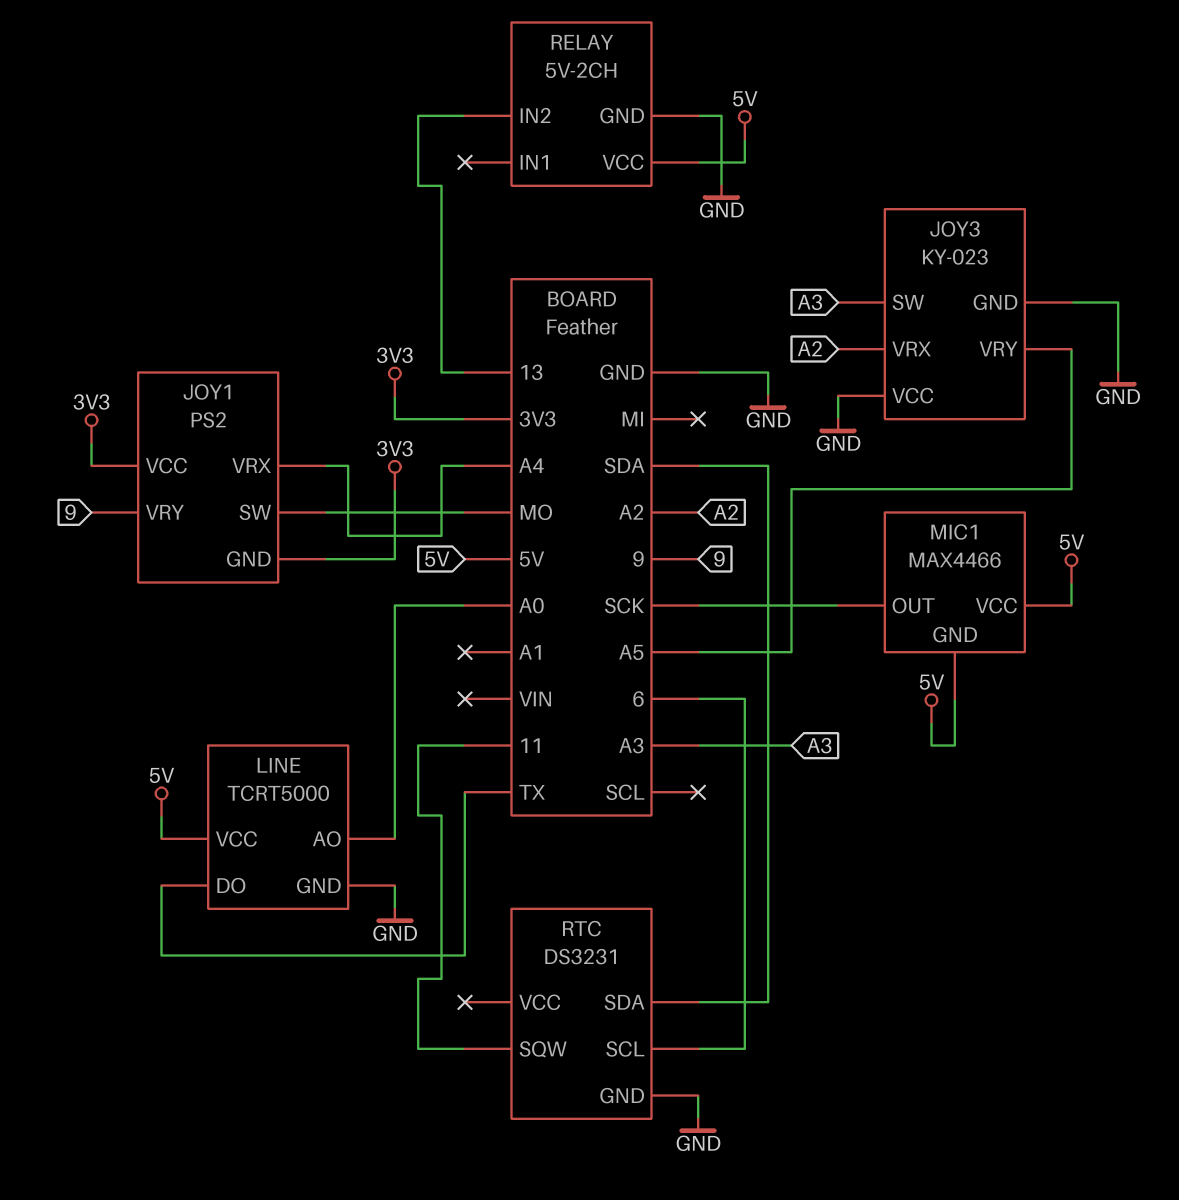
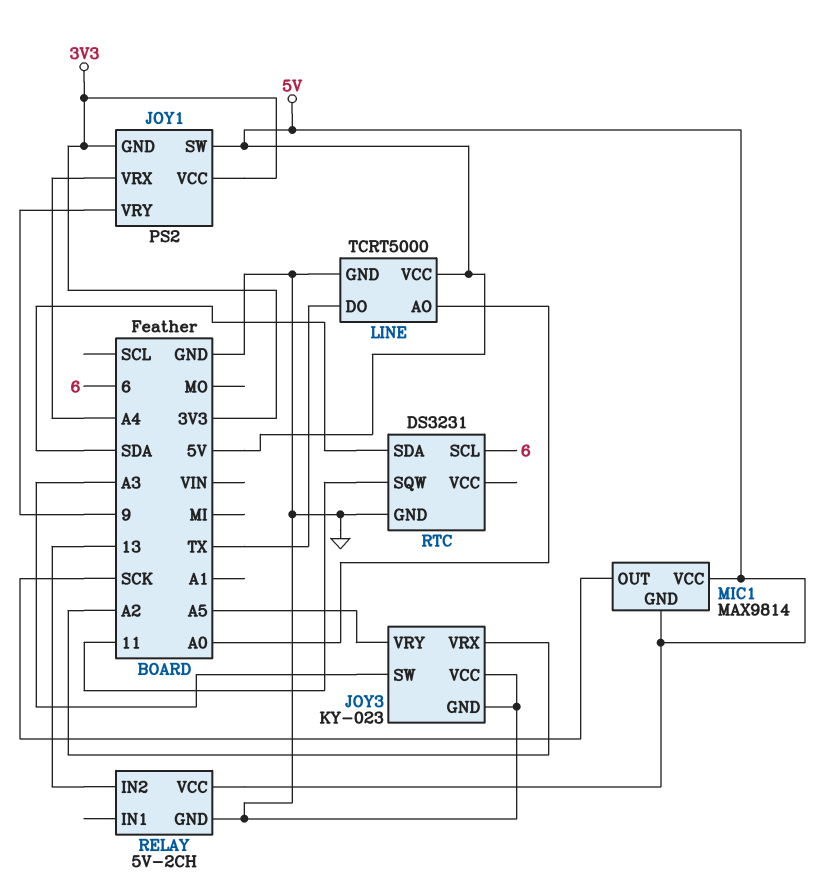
JOY1 pin SW: MO -> 5V
MIC1: MAX4466 -> MAX9814

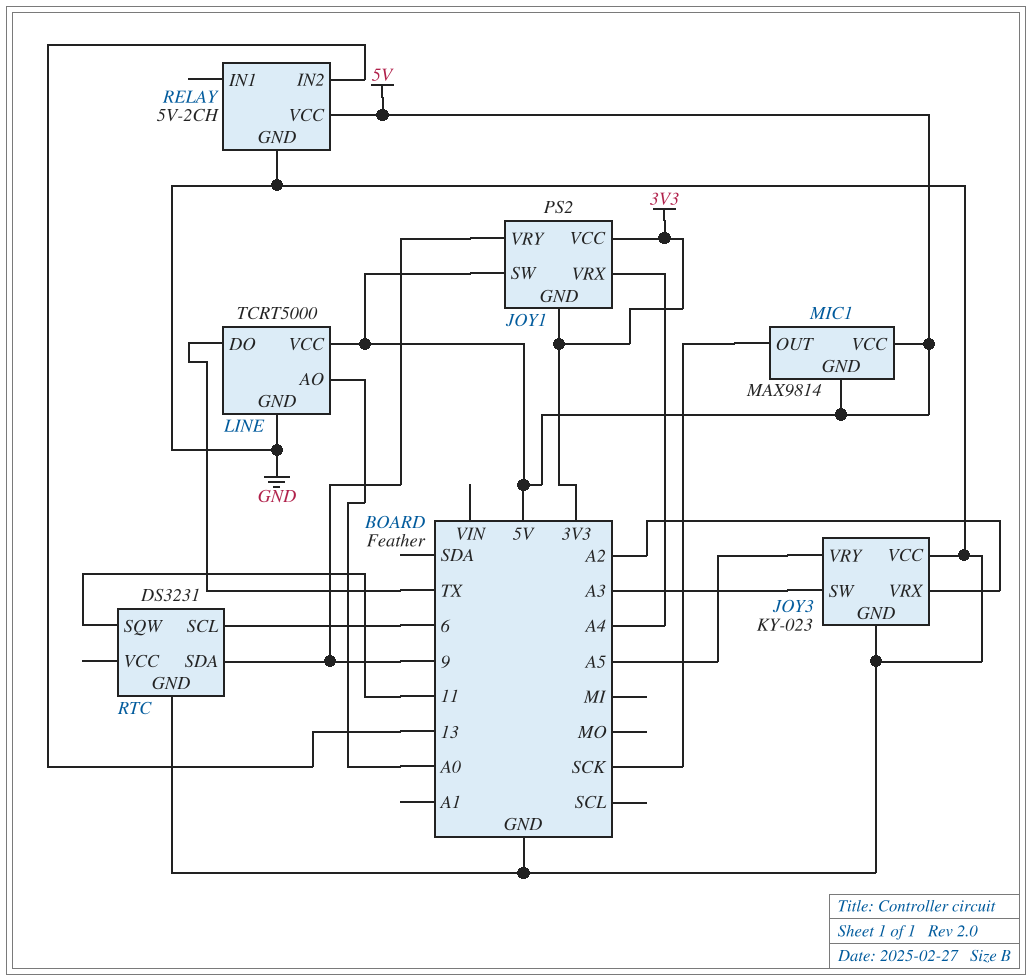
RTC pin SDA: SDA -> 9

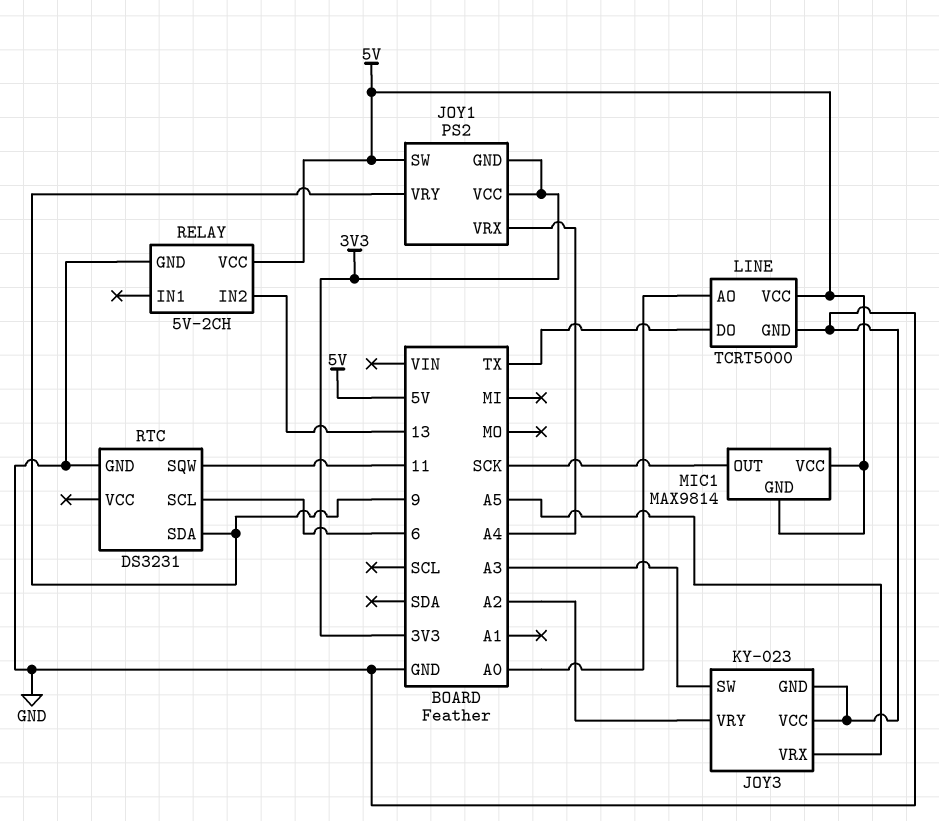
JOY3 pin VRX: A2 -> A5
JOY3 pin VRY: A5 -> A2

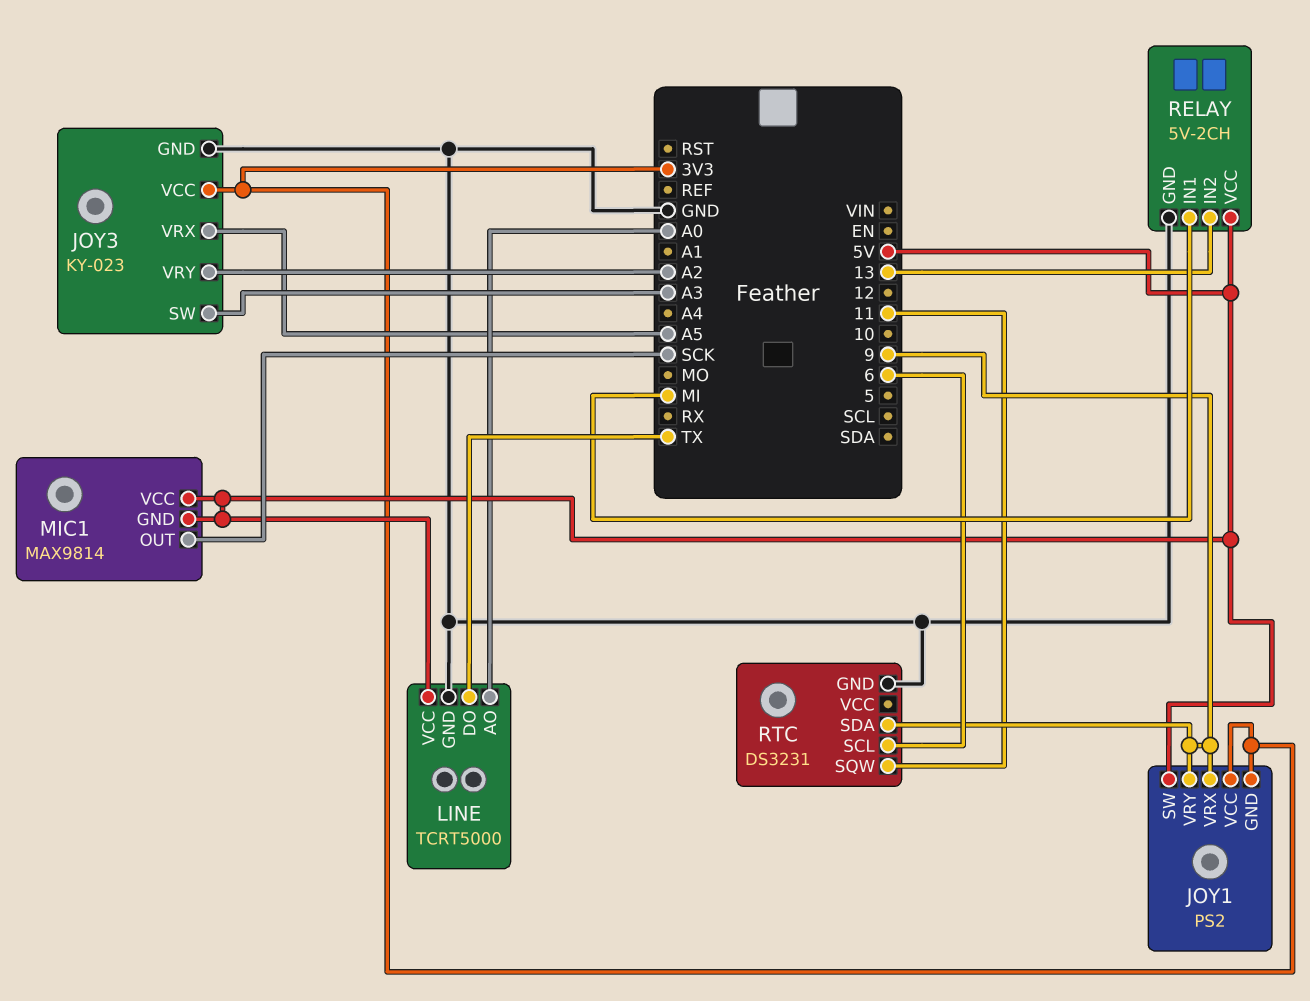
JOY1 pin VRX: A4 -> 9
JOY3 pin VCC: GND -> 3V3
RELAY pin IN1: none -> MI

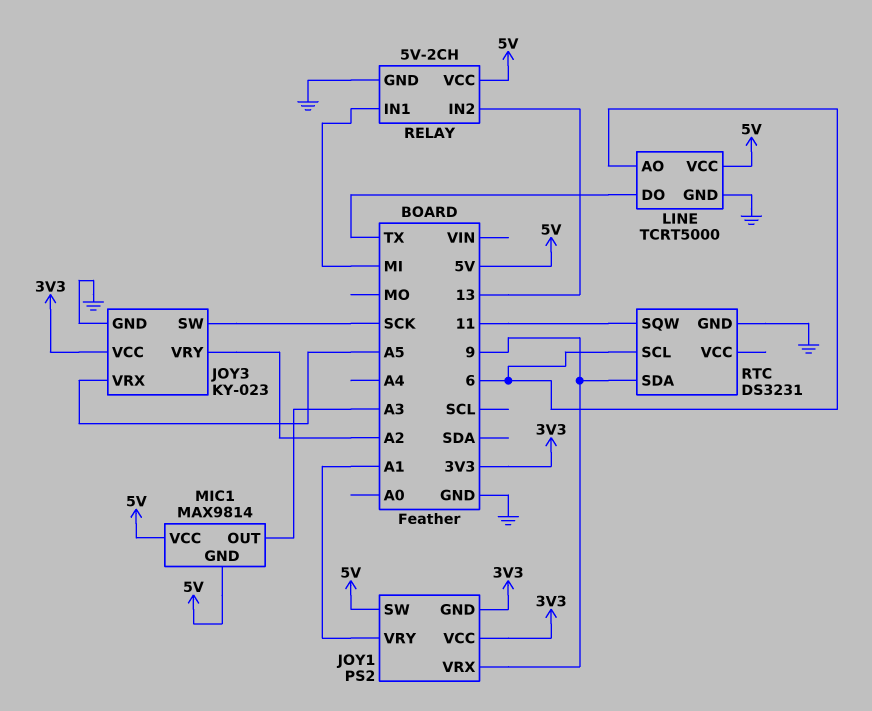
JOY1 pin VRY: 9 -> A1
JOY3 pin SW: A3 -> SCK
LINE pin AO: A0 -> 6
MIC1 pin OUT: SCK -> A3

